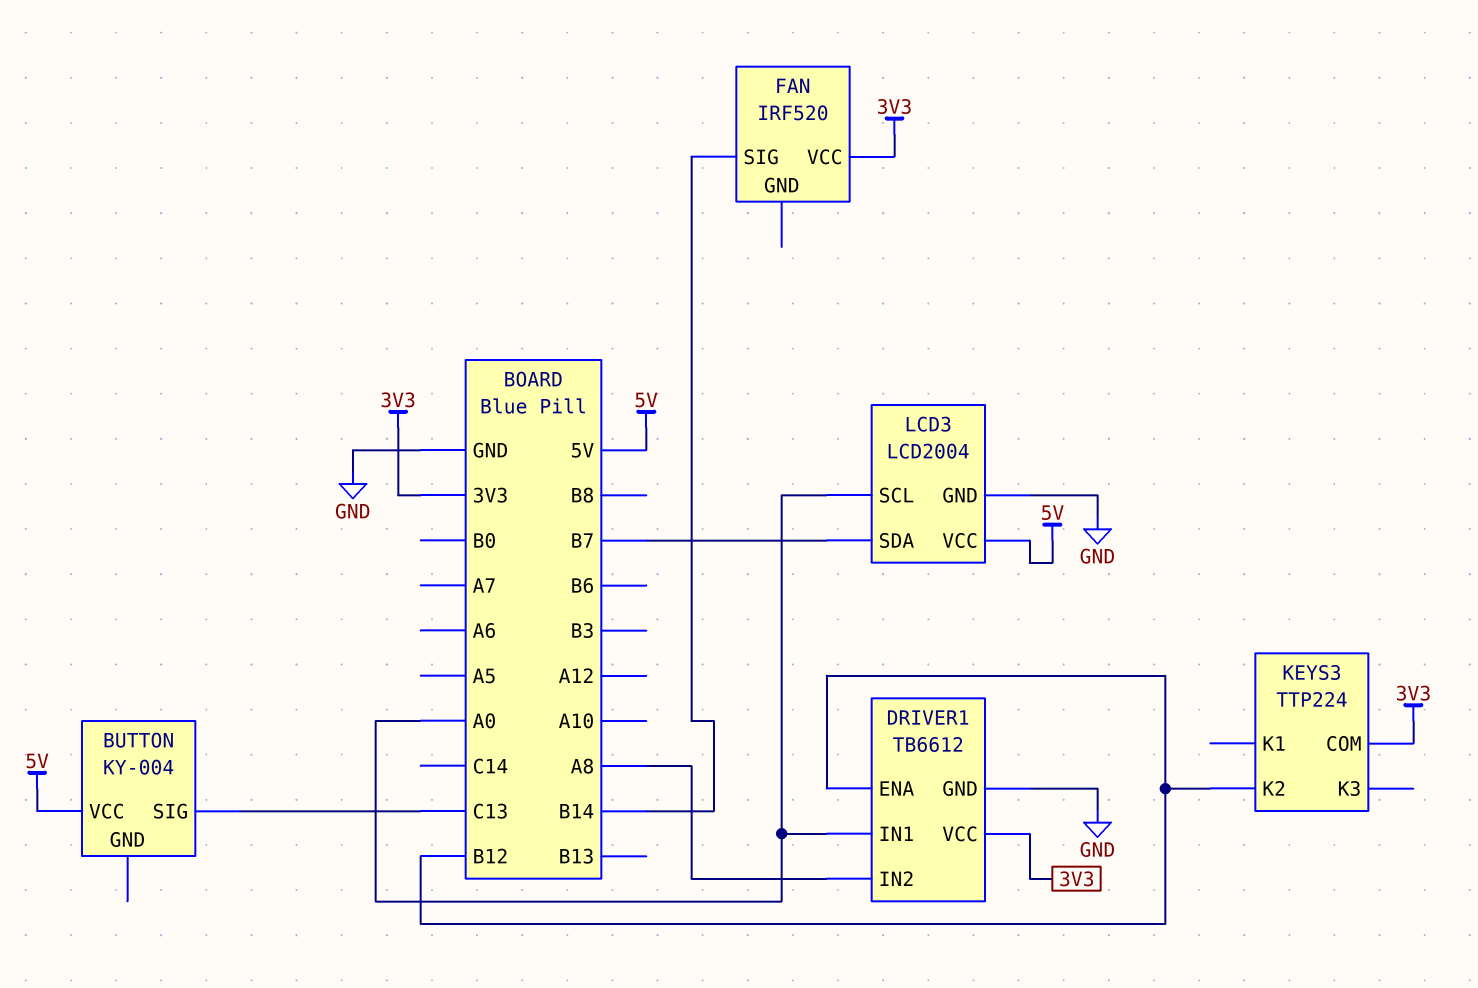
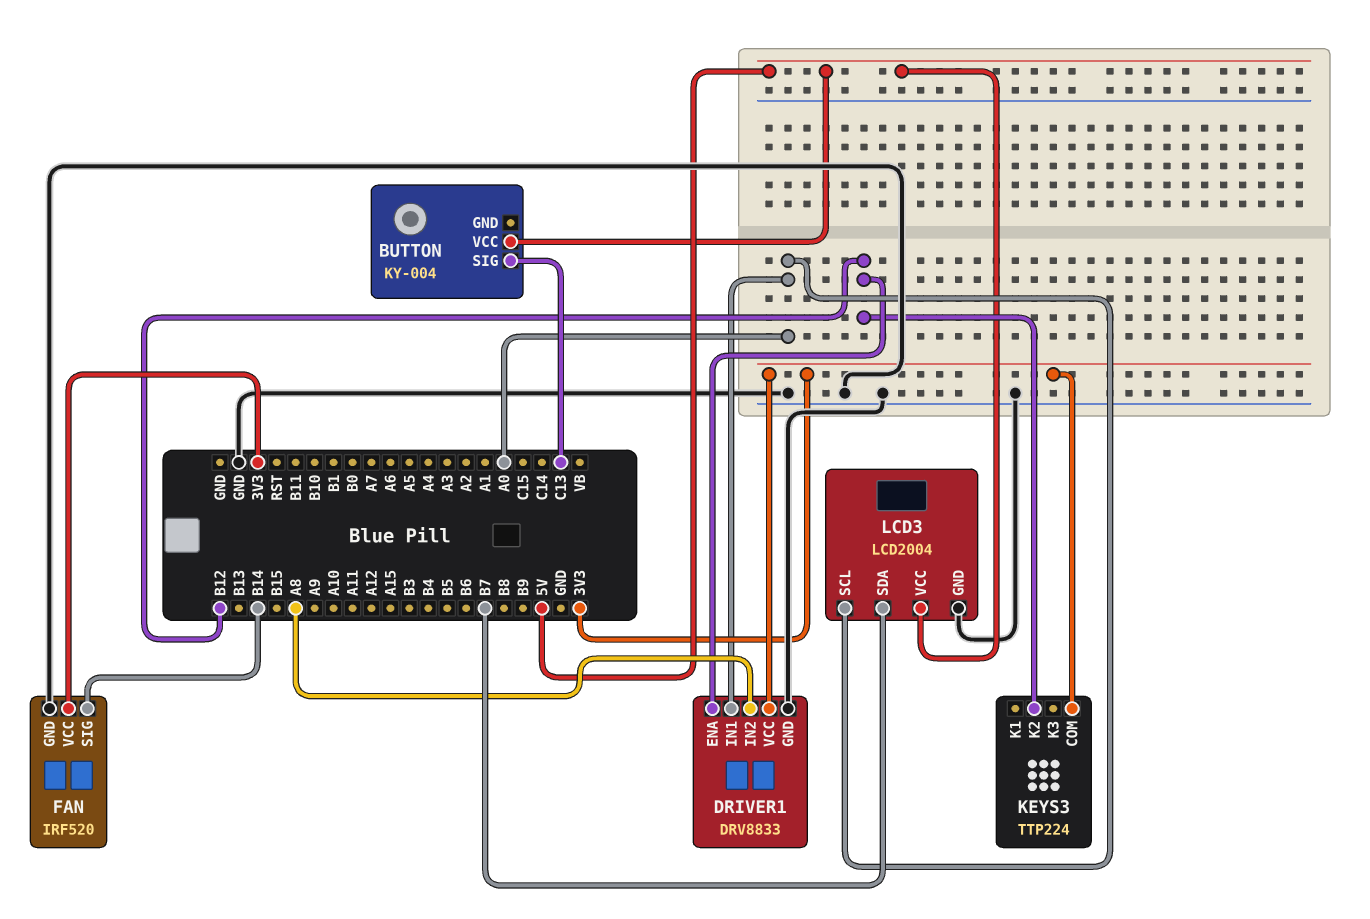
DRIVER1: TB6612 -> DRV8833
FAN pin GND: none -> GND

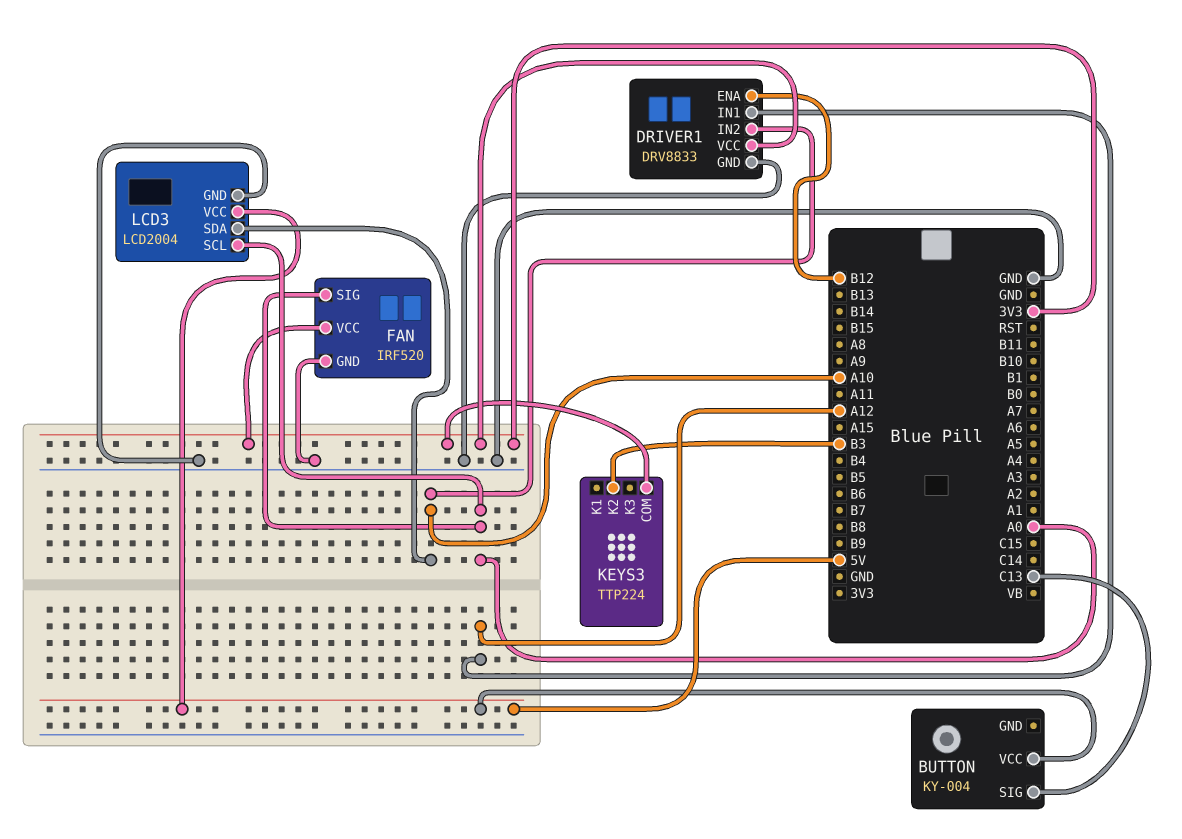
DRIVER1 pin IN1: A0 -> A12
DRIVER1 pin IN2: A8 -> A10
FAN pin SIG: B14 -> A0
KEYS3 pin K2: B12 -> B3
LCD3 pin SDA: B7 -> A10

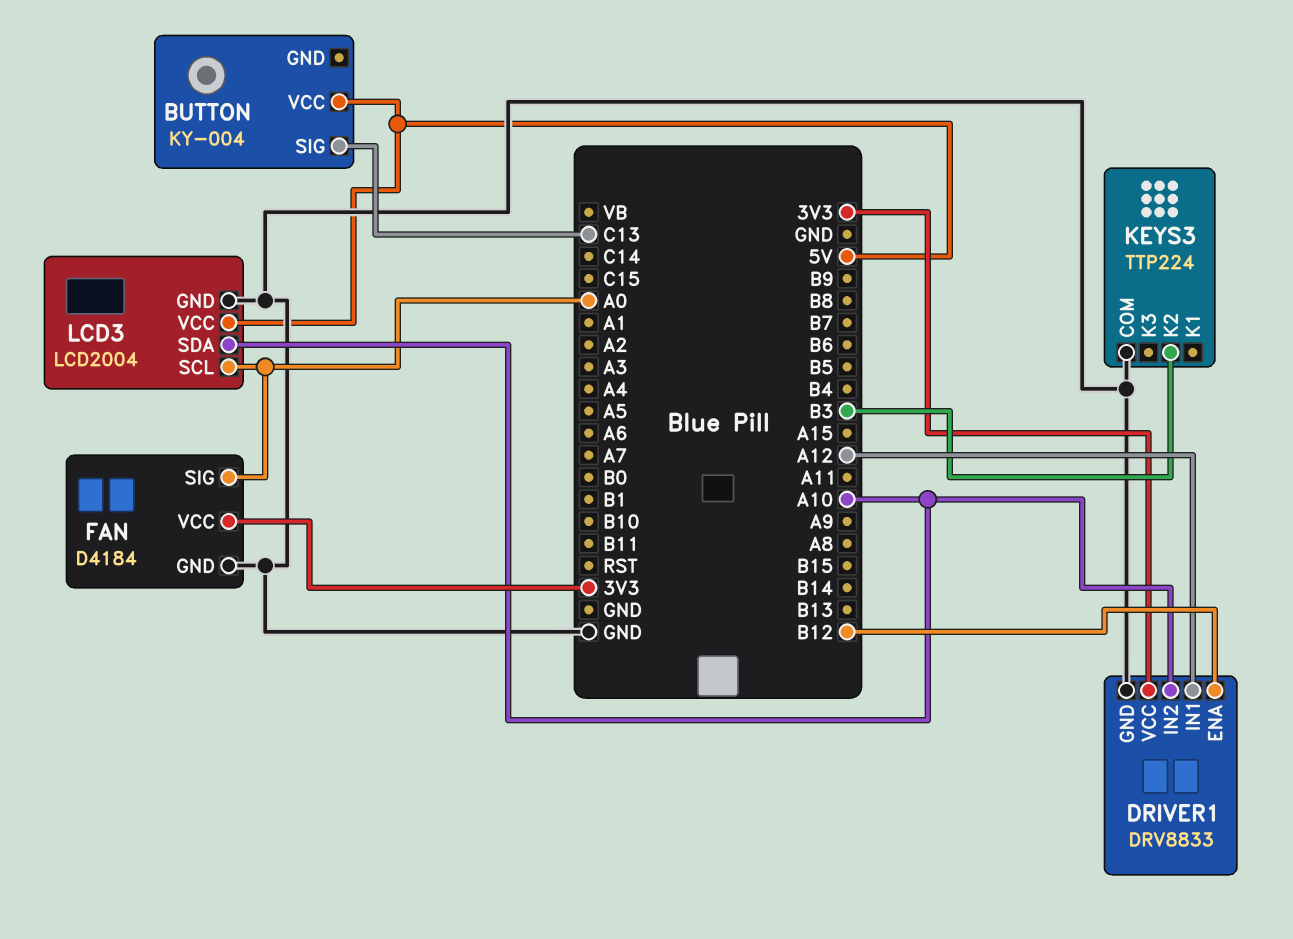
FAN: IRF520 -> D4184
KEYS3 pin COM: 3V3 -> GND

